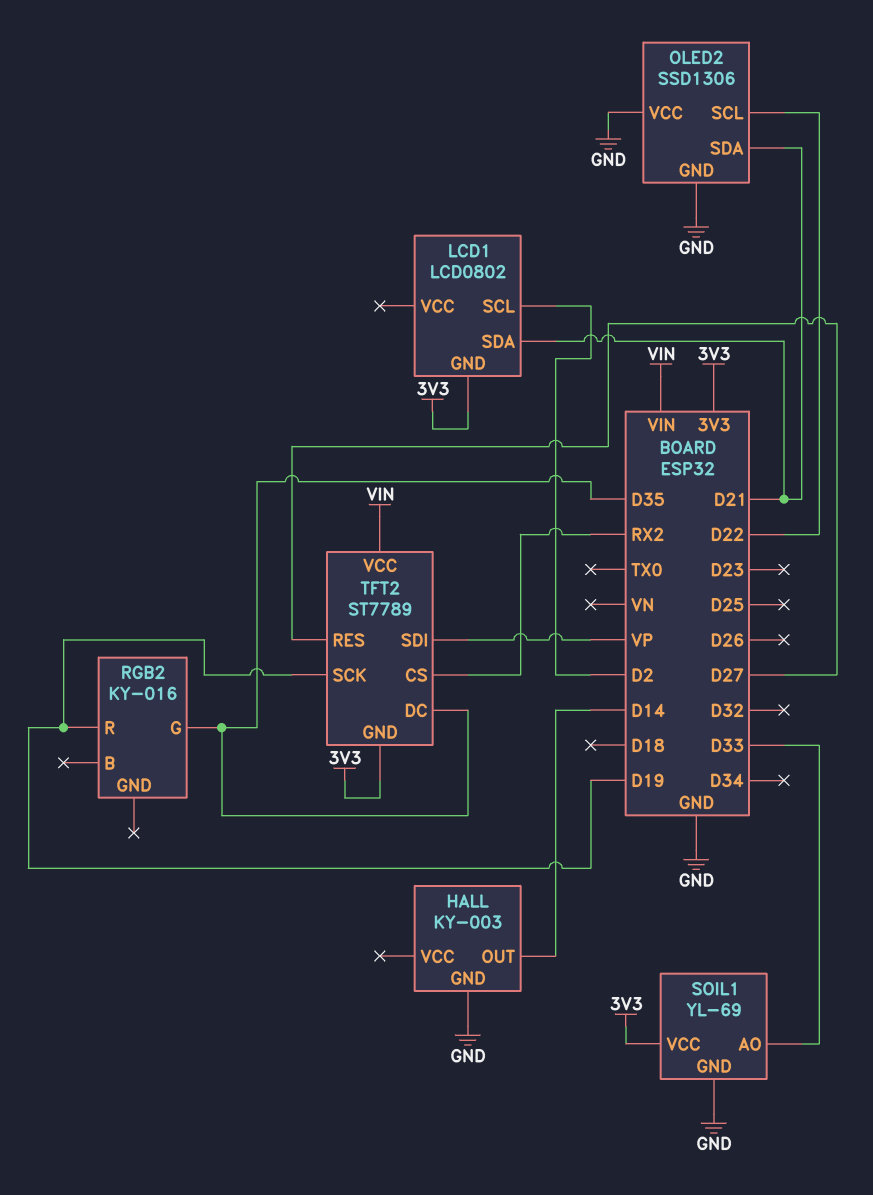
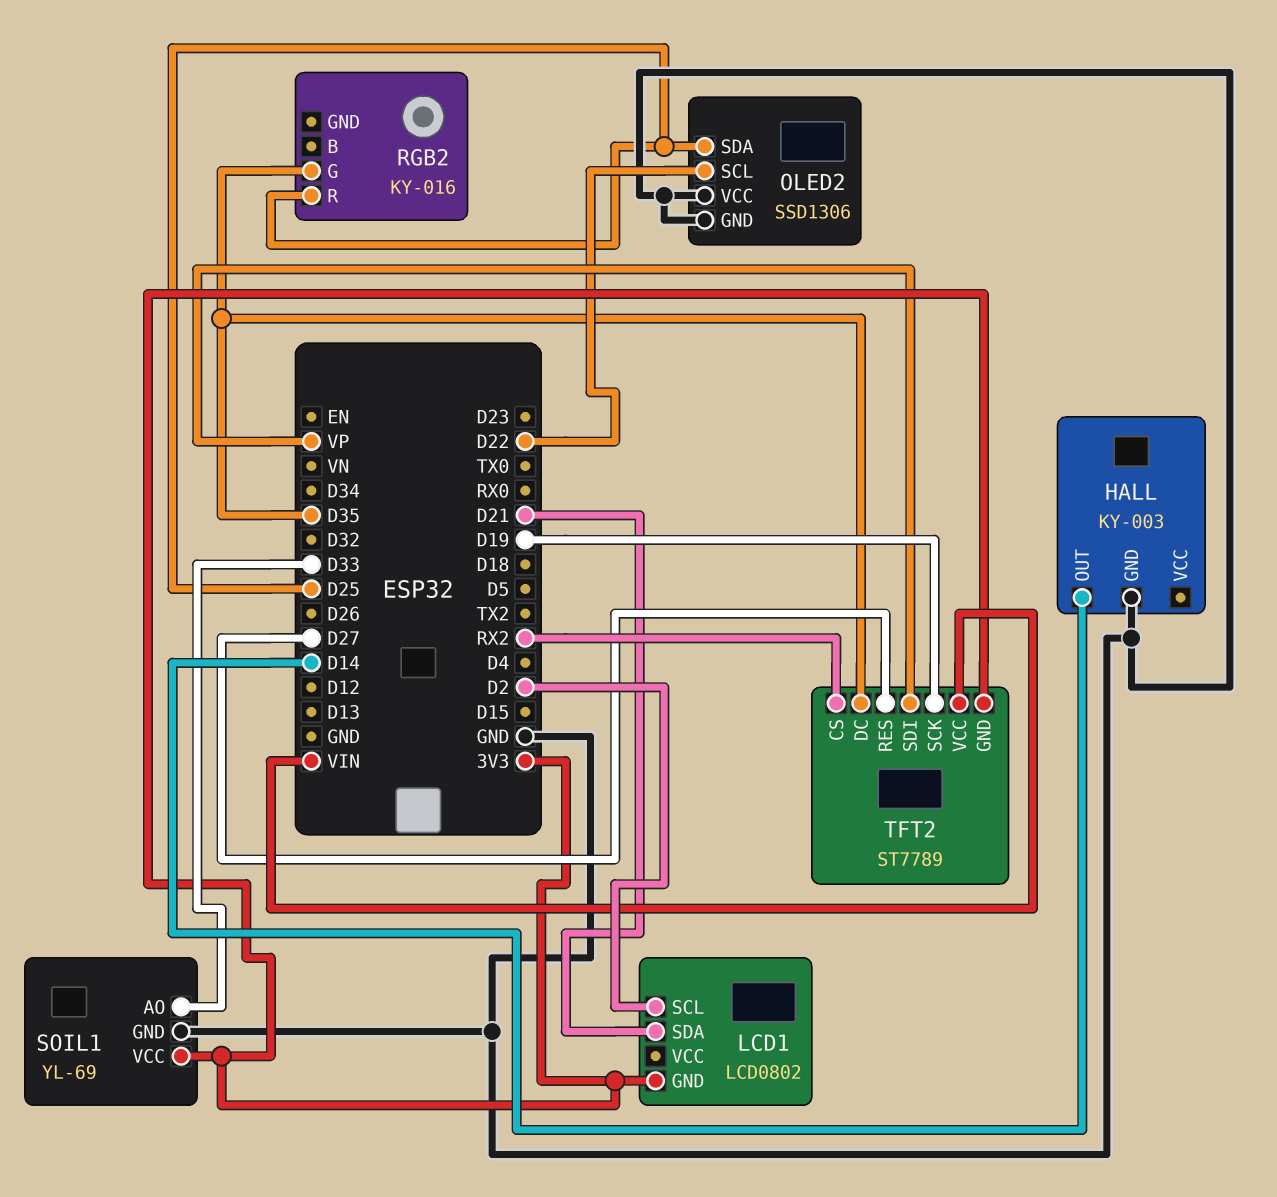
OLED2 pin SDA: D21 -> D25
RGB2 pin R: D19 -> D25

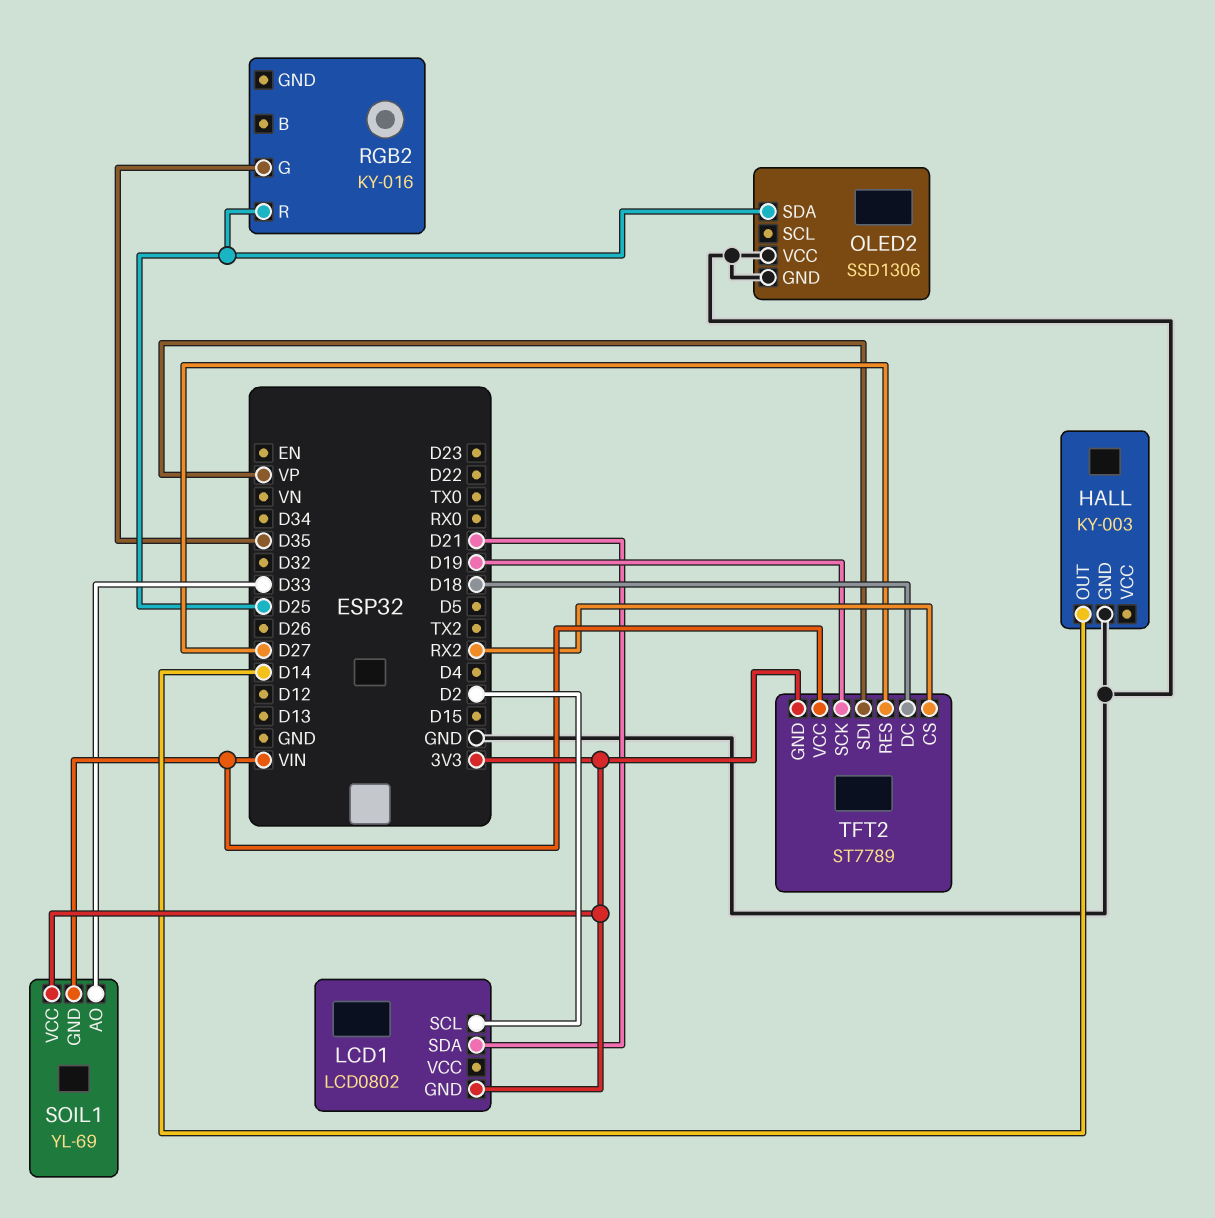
OLED2 pin SCL: D22 -> none
SOIL1 pin GND: GND -> VIN
TFT2 pin DC: D35 -> D18

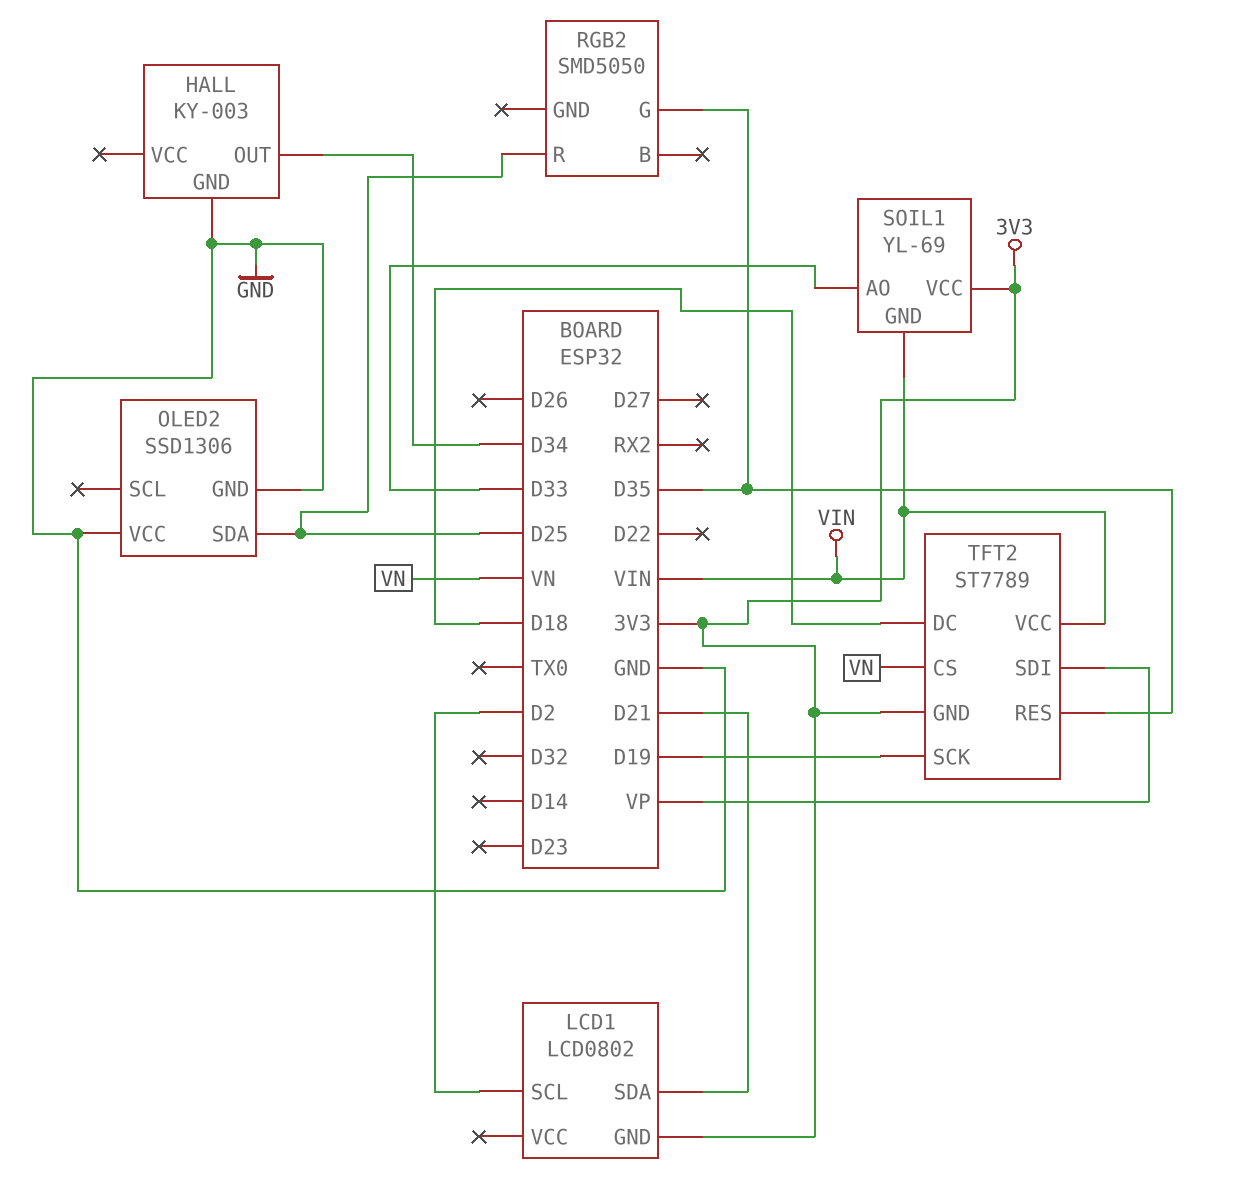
HALL pin OUT: D14 -> D34
RGB2: KY-016 -> SMD5050
TFT2 pin CS: RX2 -> VN
TFT2 pin RES: D27 -> D35

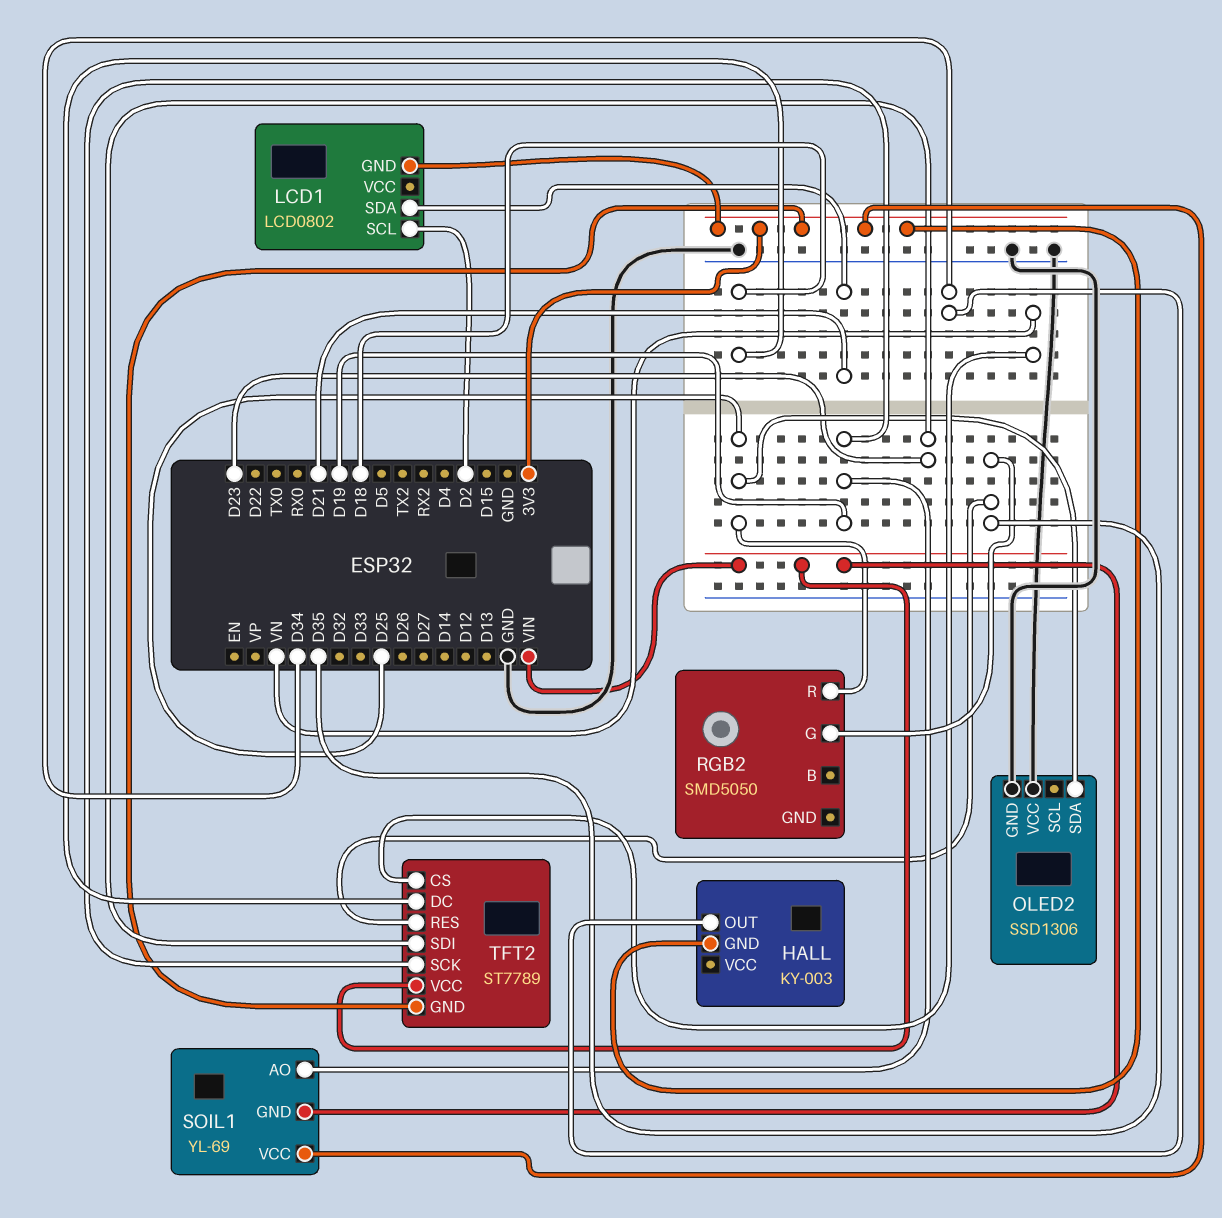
HALL pin GND: GND -> 3V3
SOIL1 pin AO: D33 -> D19
TFT2 pin SDI: VP -> D23

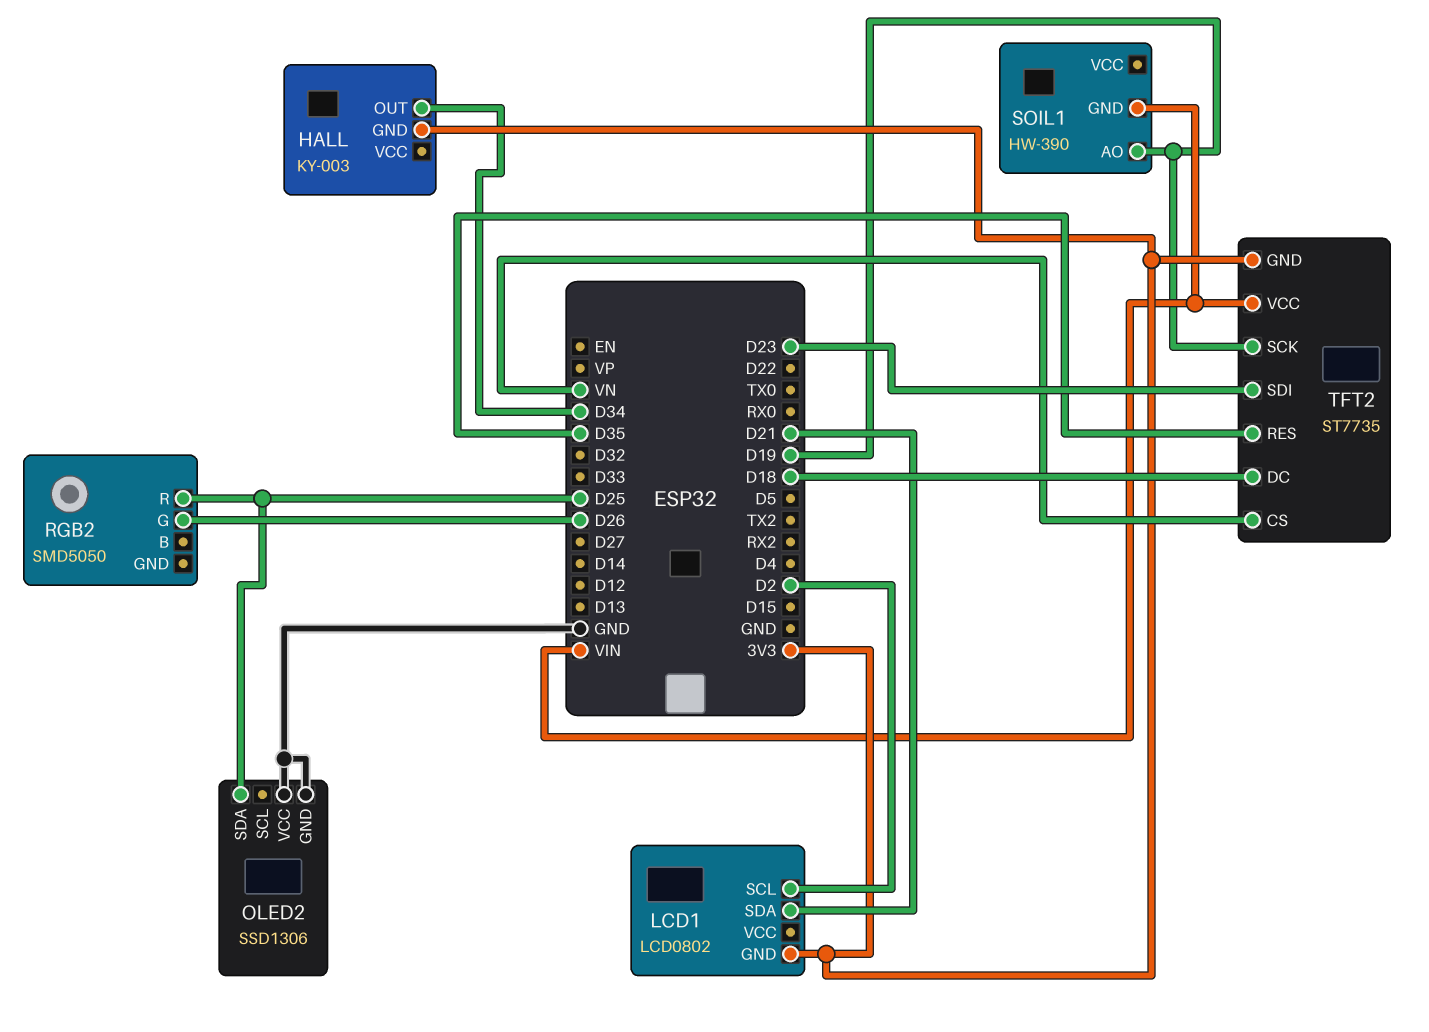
RGB2 pin G: D35 -> D26
SOIL1: YL-69 -> HW-390
SOIL1 pin VCC: 3V3 -> none
TFT2: ST7789 -> ST7735

